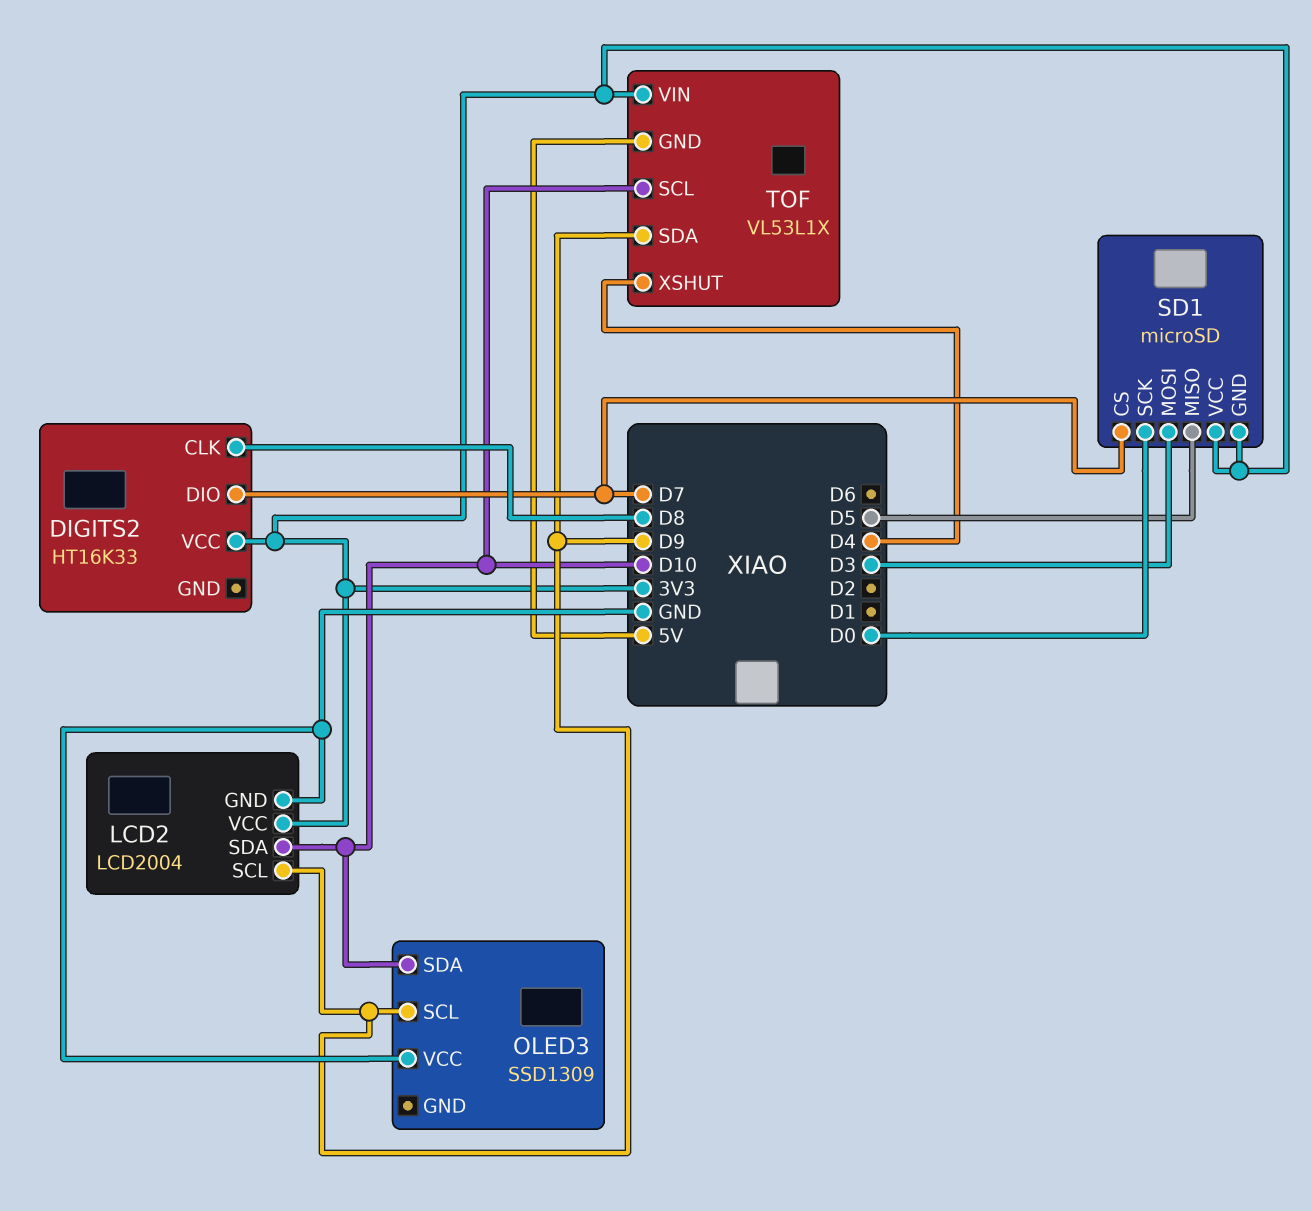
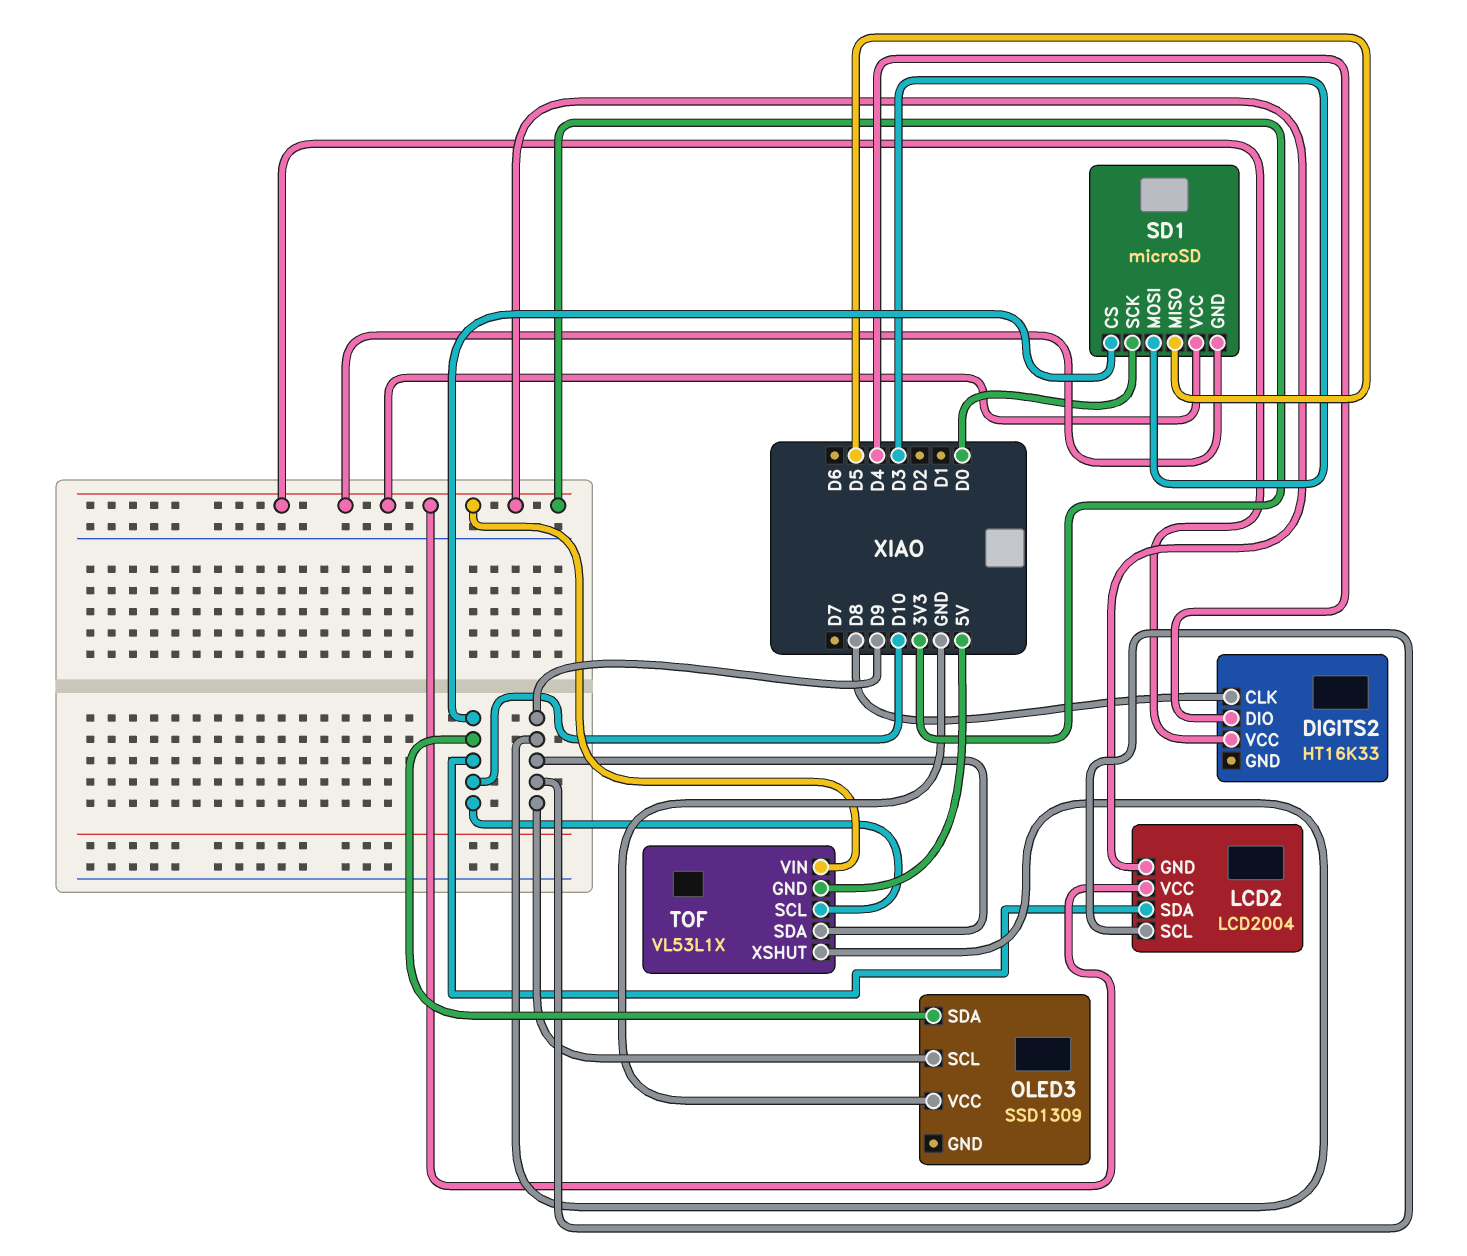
DIGITS2 pin DIO: D7 -> D4
LCD2 pin GND: GND -> 3V3
SD1 pin CS: D7 -> D10
TOF pin XSHUT: D4 -> D9

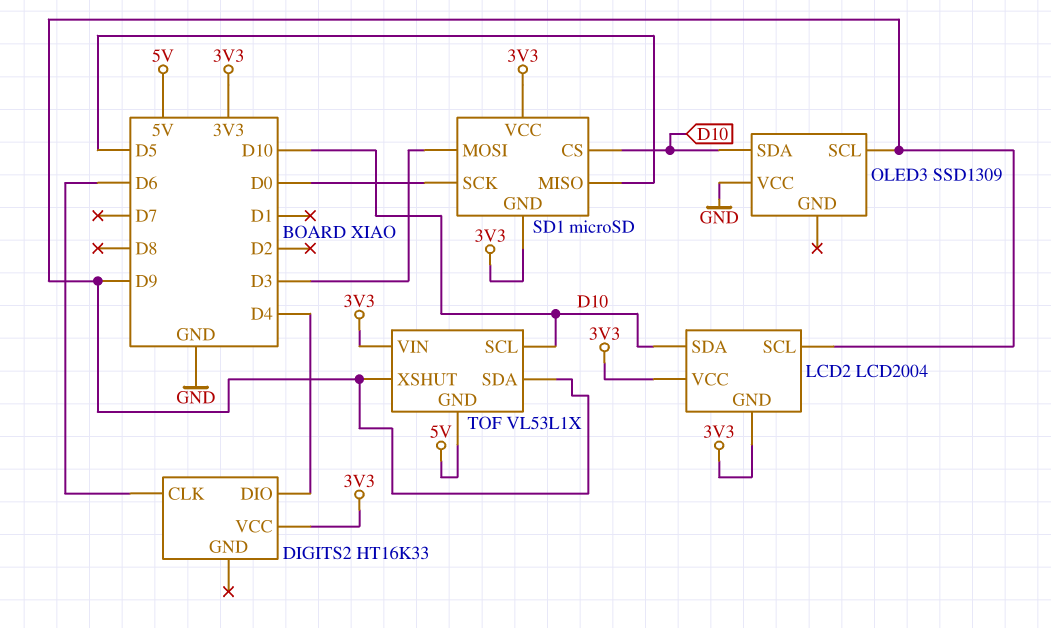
DIGITS2 pin CLK: D8 -> D6

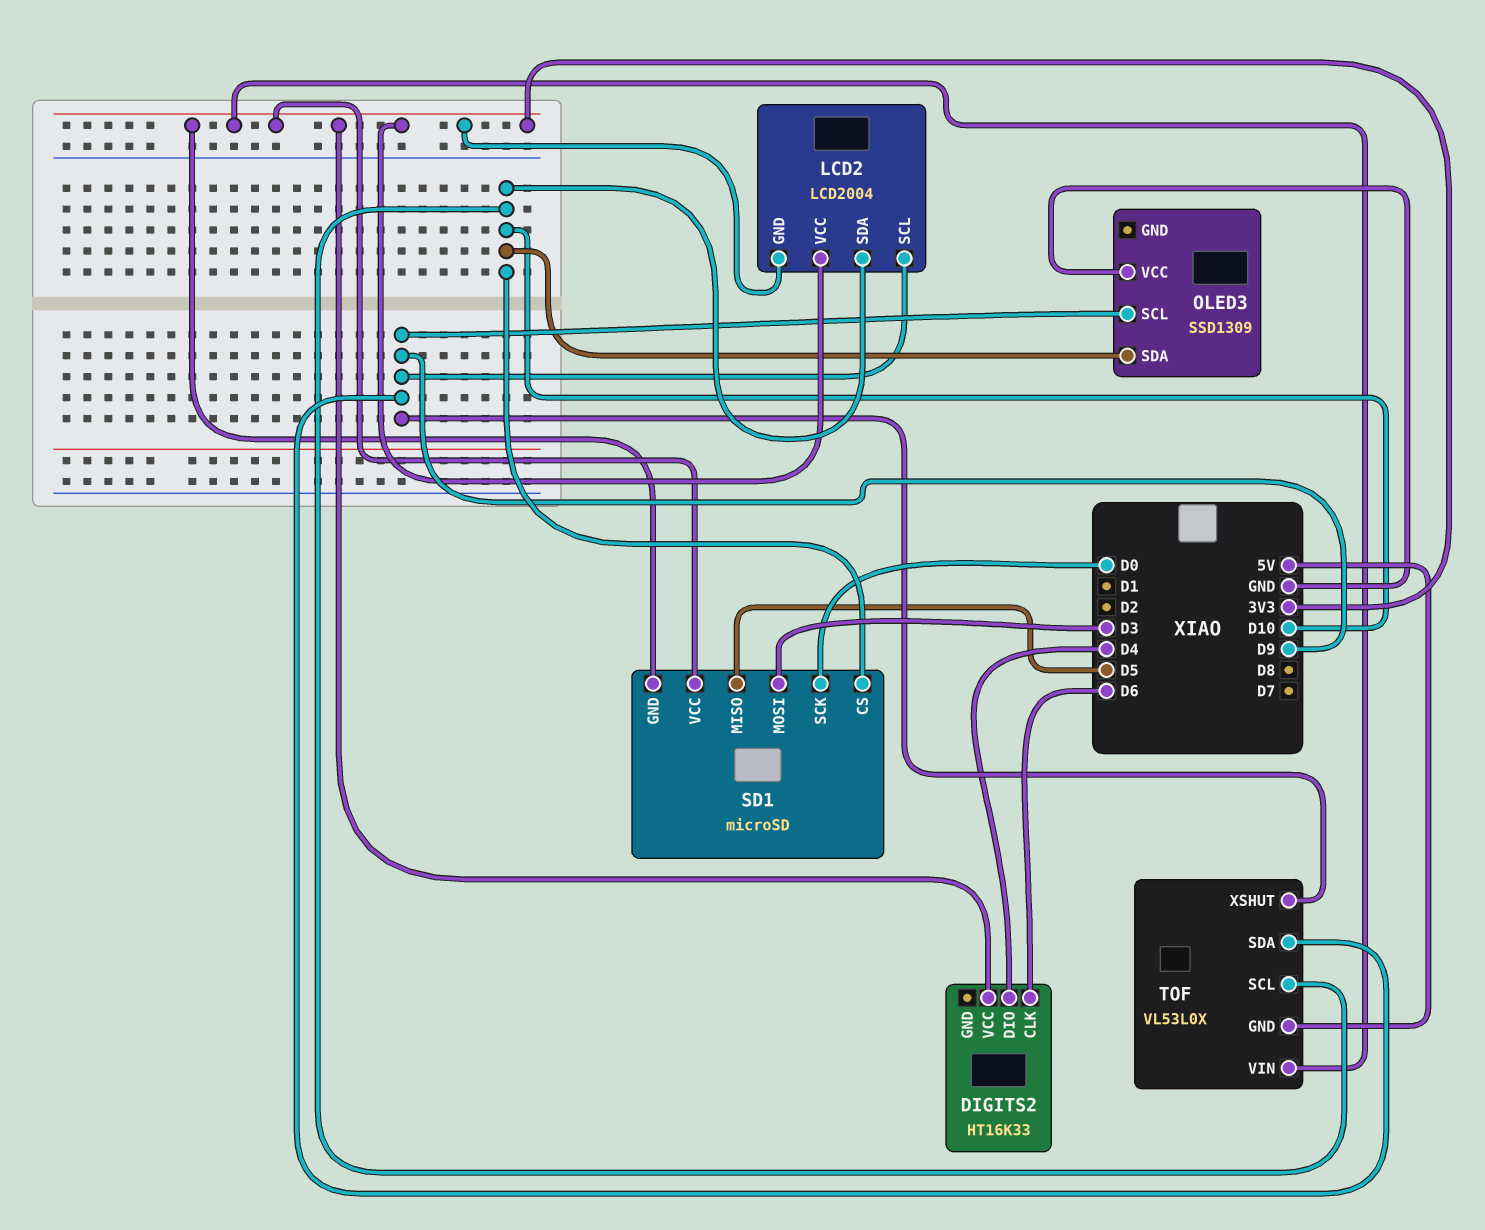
TOF: VL53L1X -> VL53L0X

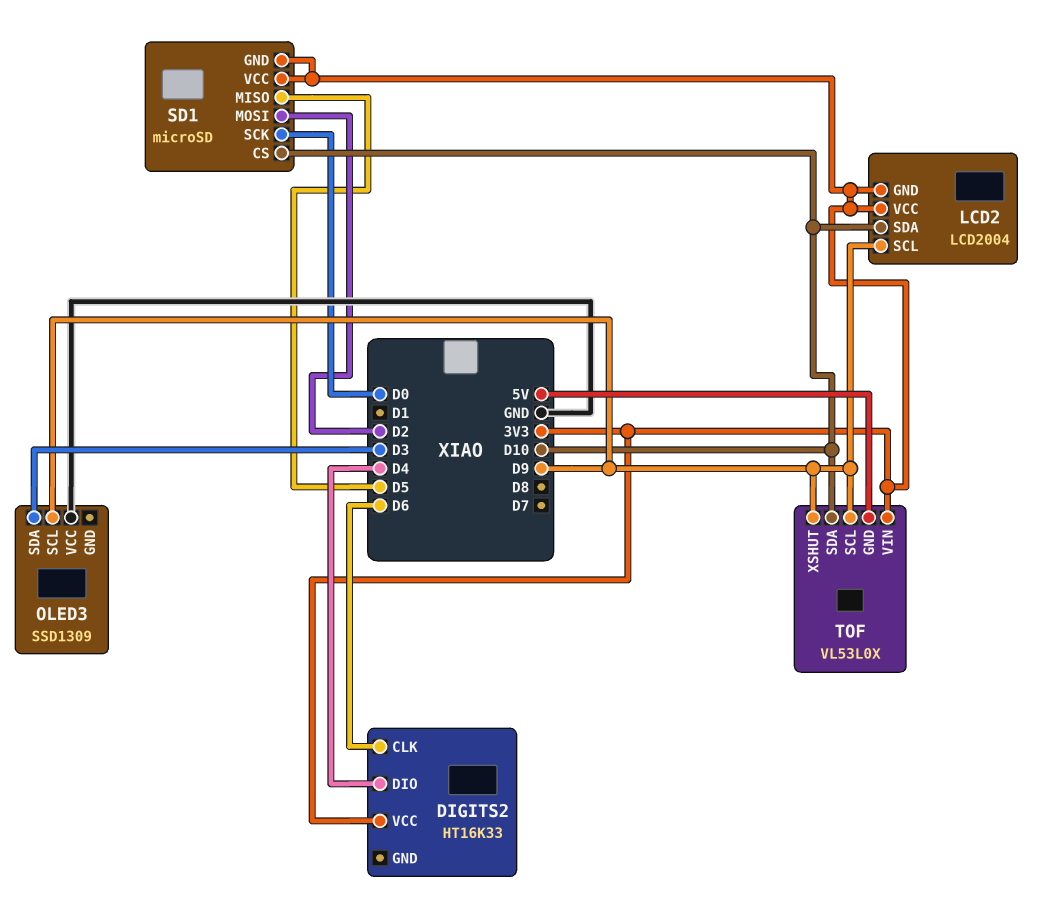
OLED3 pin SDA: D10 -> D3
SD1 pin MOSI: D3 -> D2
TOF pin SCL: D10 -> D9
TOF pin SDA: D9 -> D10

